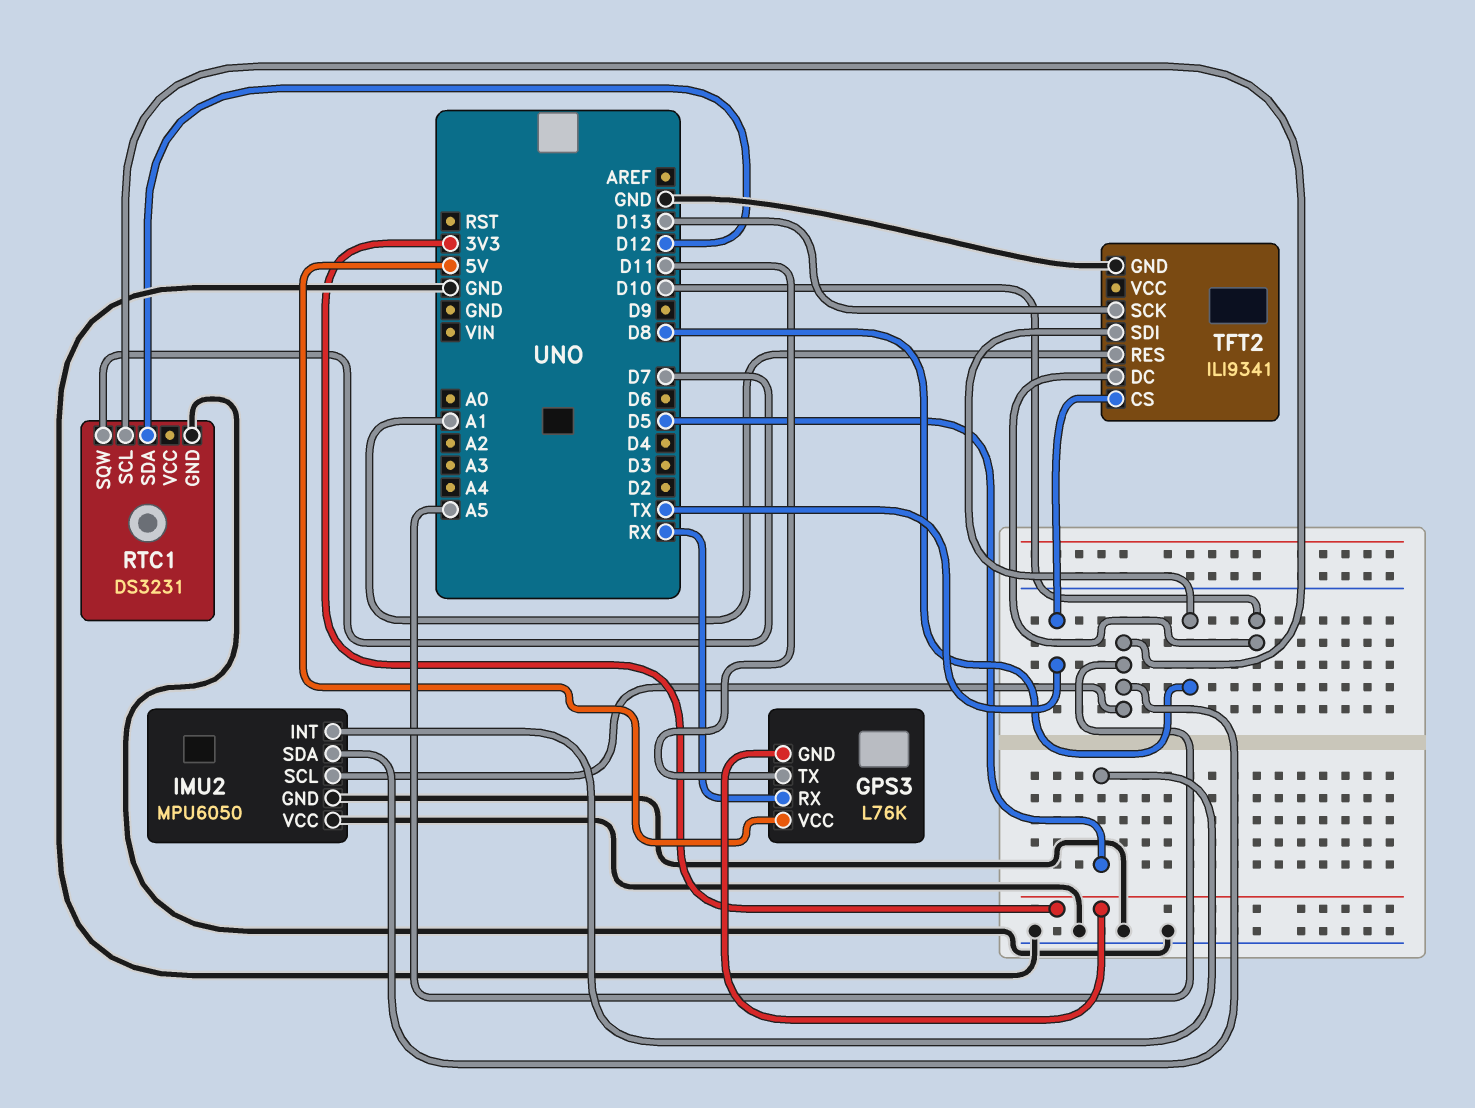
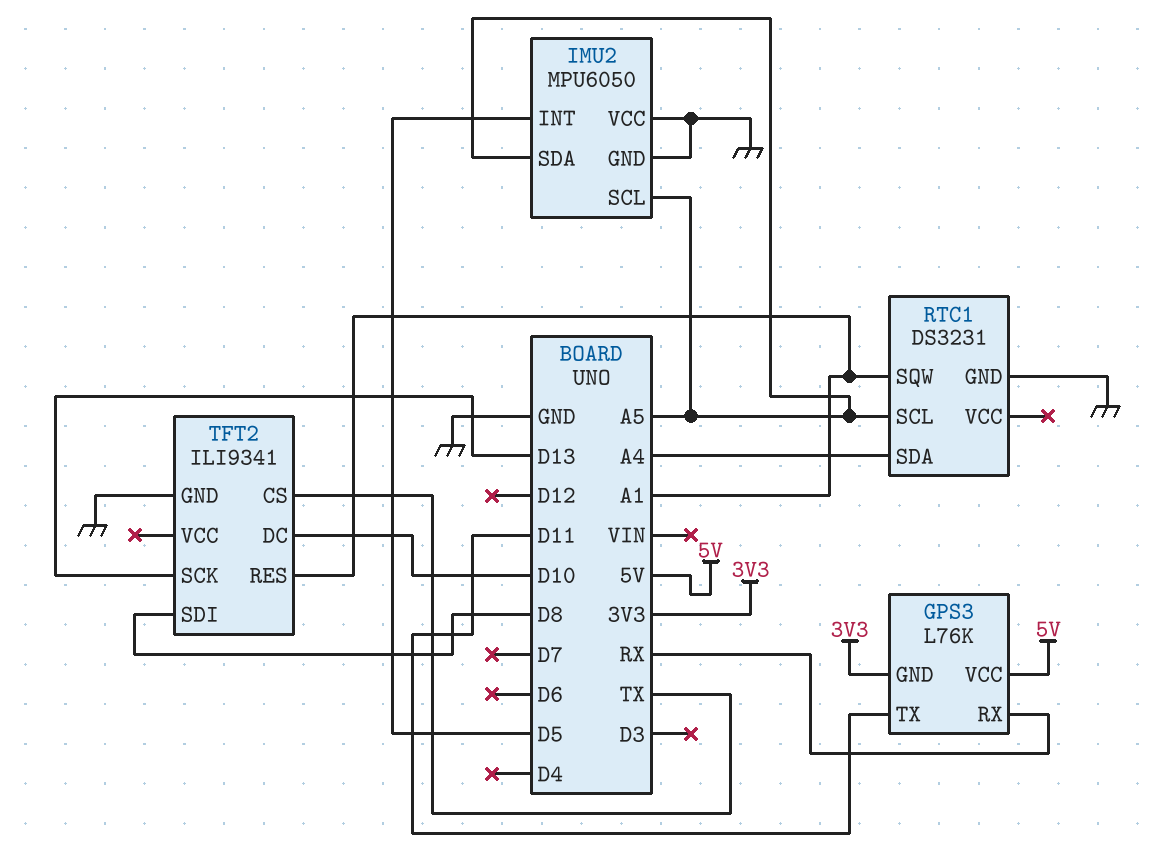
RTC1 pin SDA: D12 -> A4
RTC1 pin SQW: D7 -> A1

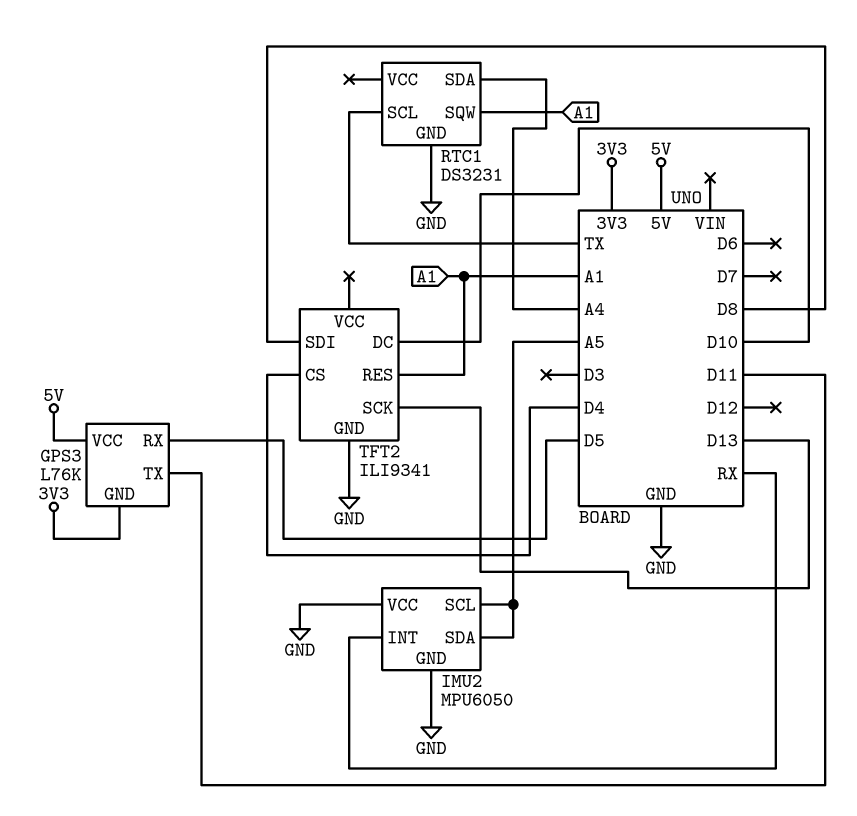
GPS3 pin RX: RX -> D5
IMU2 pin INT: D5 -> RX
RTC1 pin SCL: A5 -> TX
TFT2 pin CS: TX -> D4

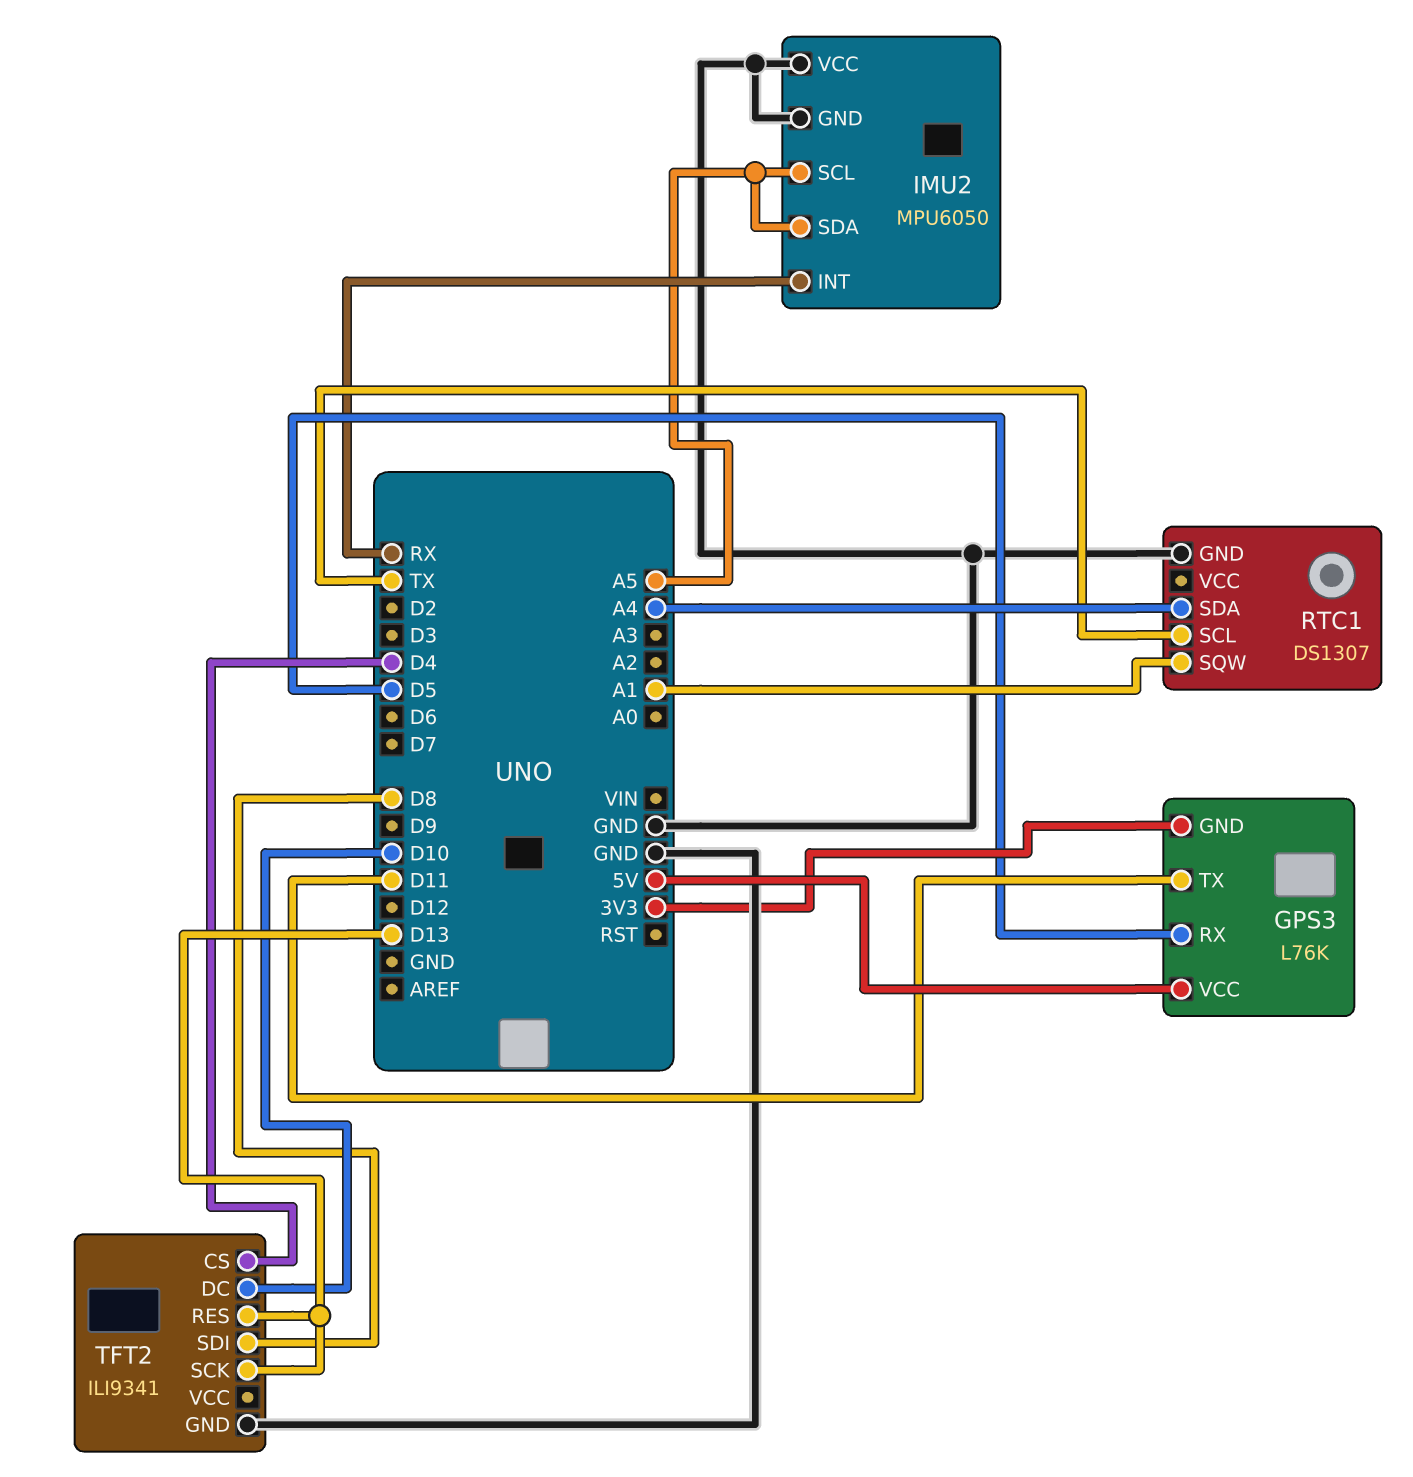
RTC1: DS3231 -> DS1307
TFT2 pin RES: A1 -> D13

